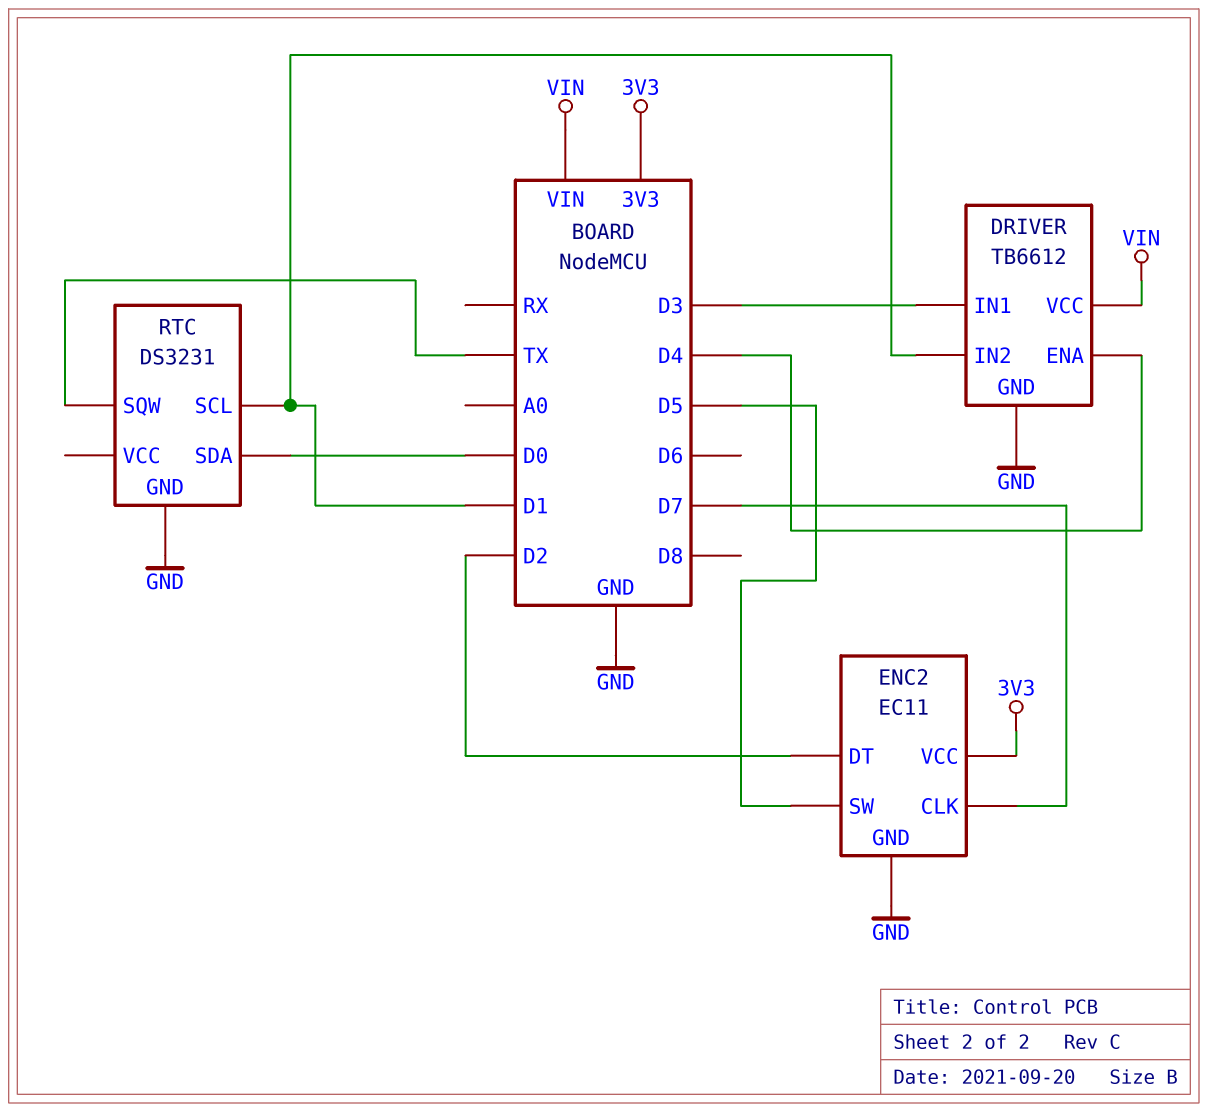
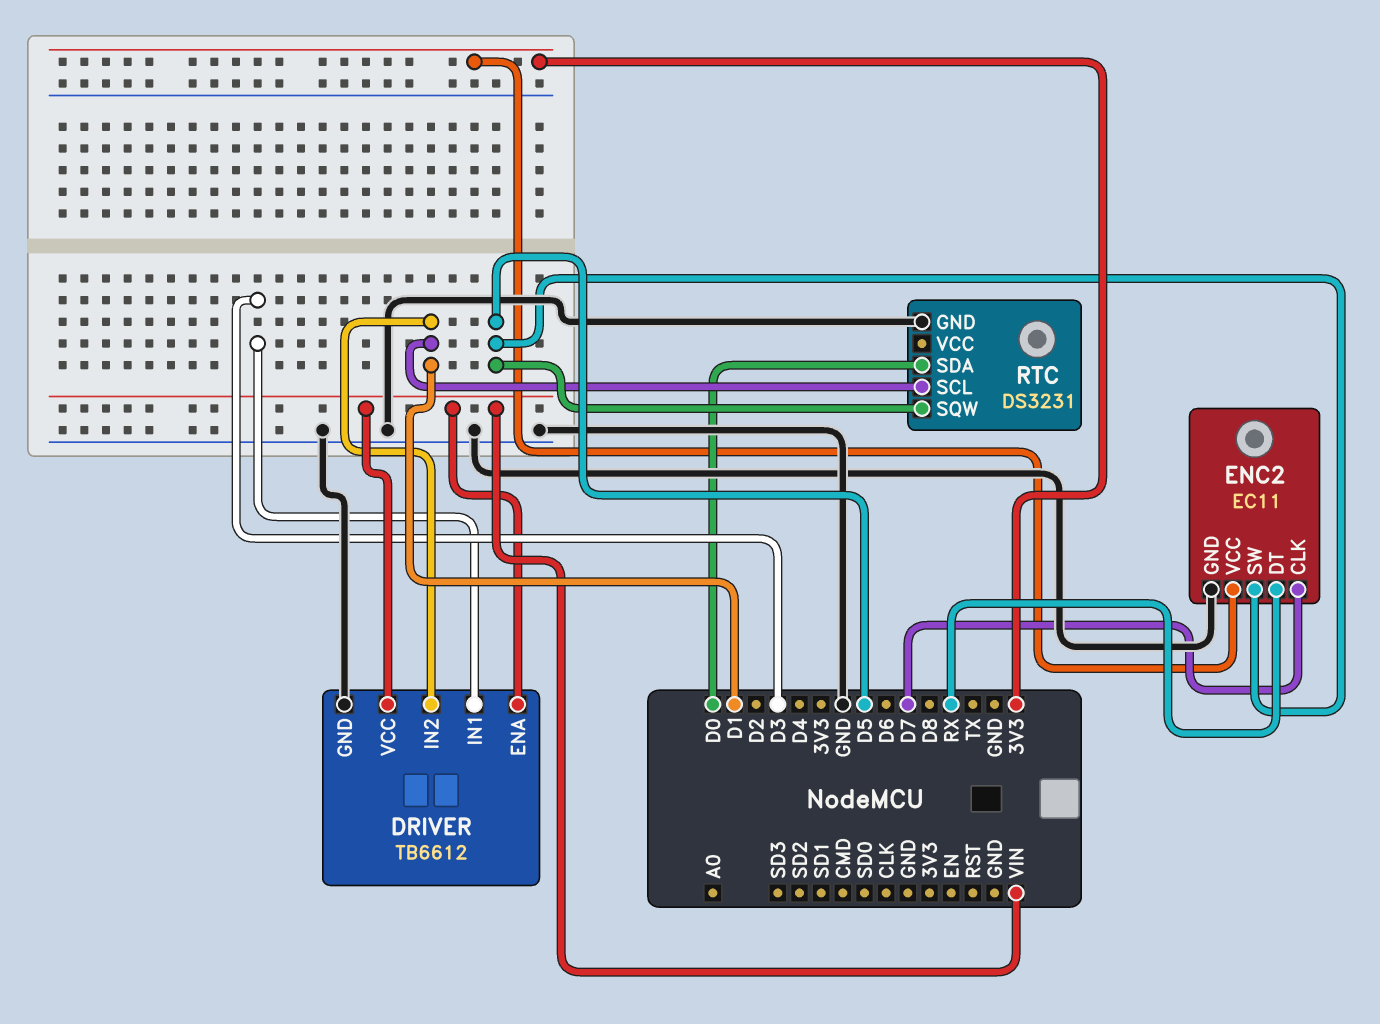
DRIVER pin ENA: D4 -> VIN
ENC2 pin DT: D2 -> RX
RTC pin SQW: TX -> D5

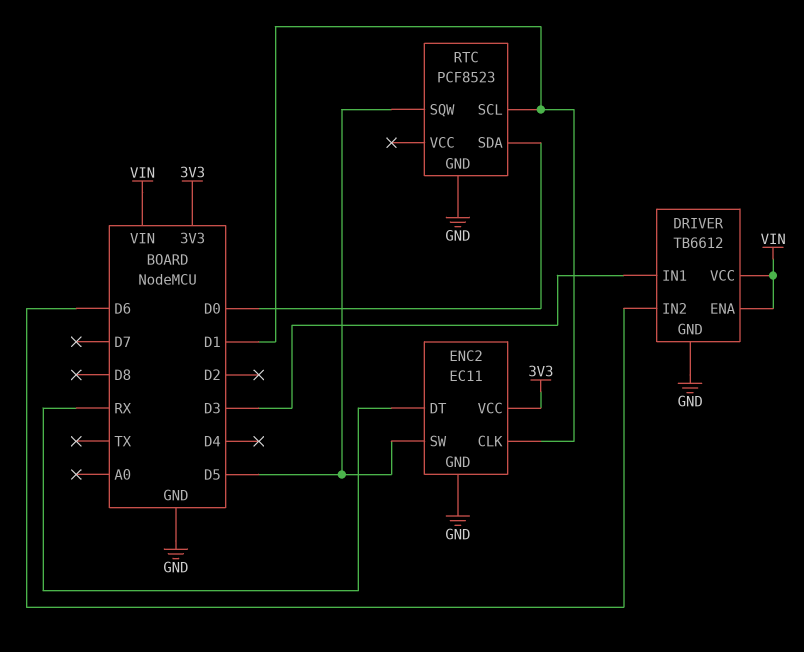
DRIVER pin IN2: D1 -> D6
ENC2 pin CLK: D7 -> D1
RTC: DS3231 -> PCF8523

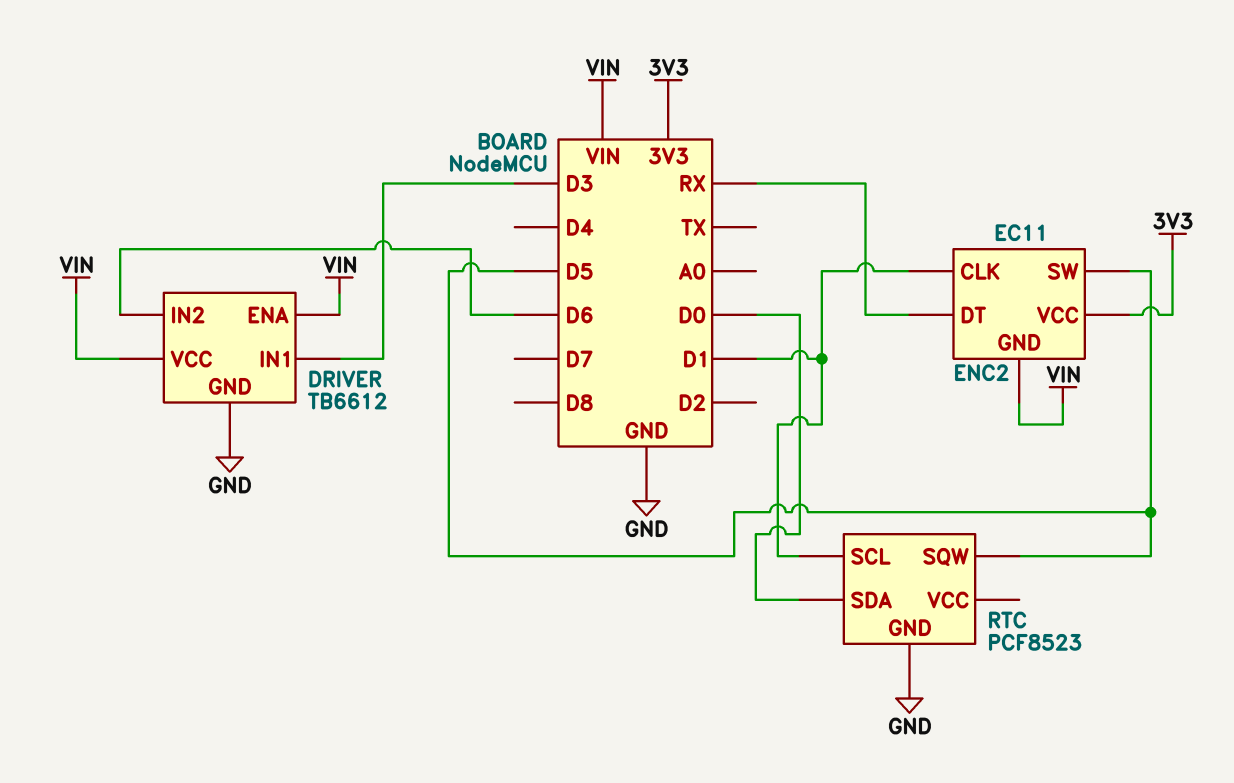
ENC2 pin GND: GND -> VIN

